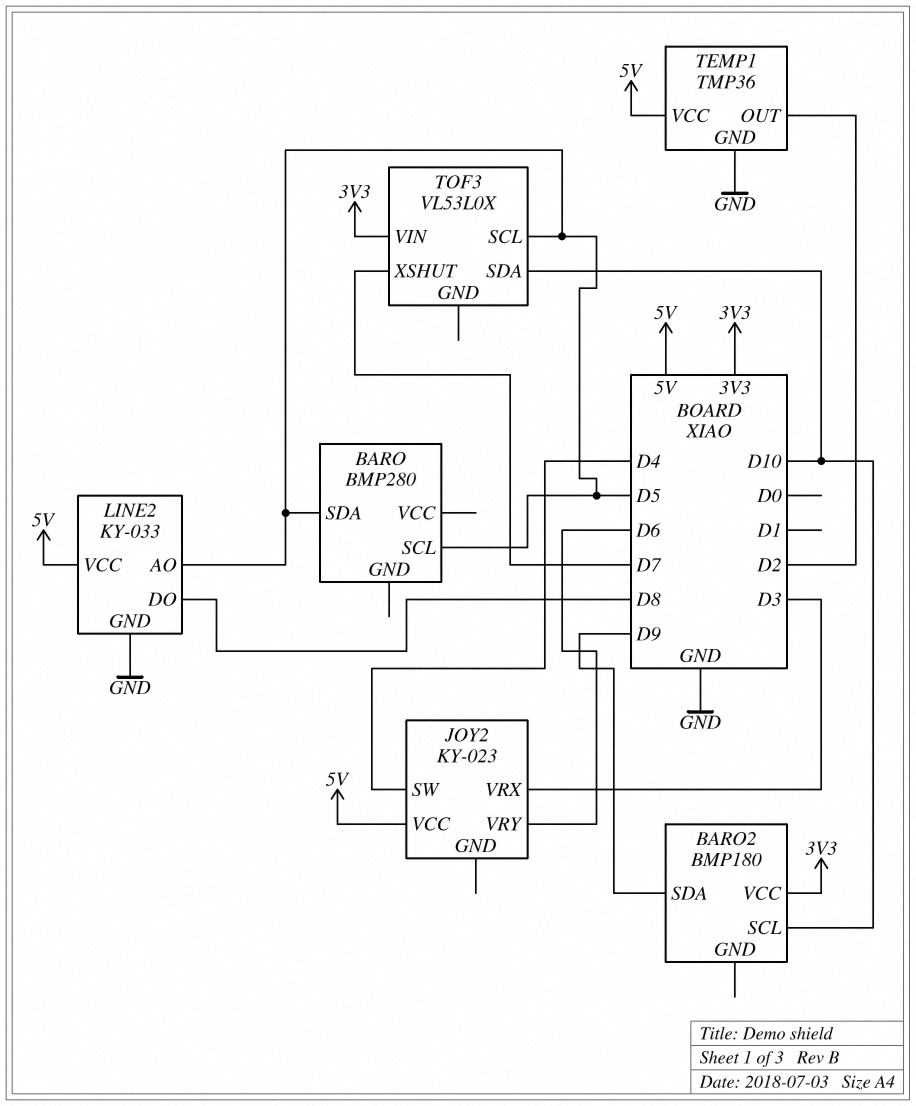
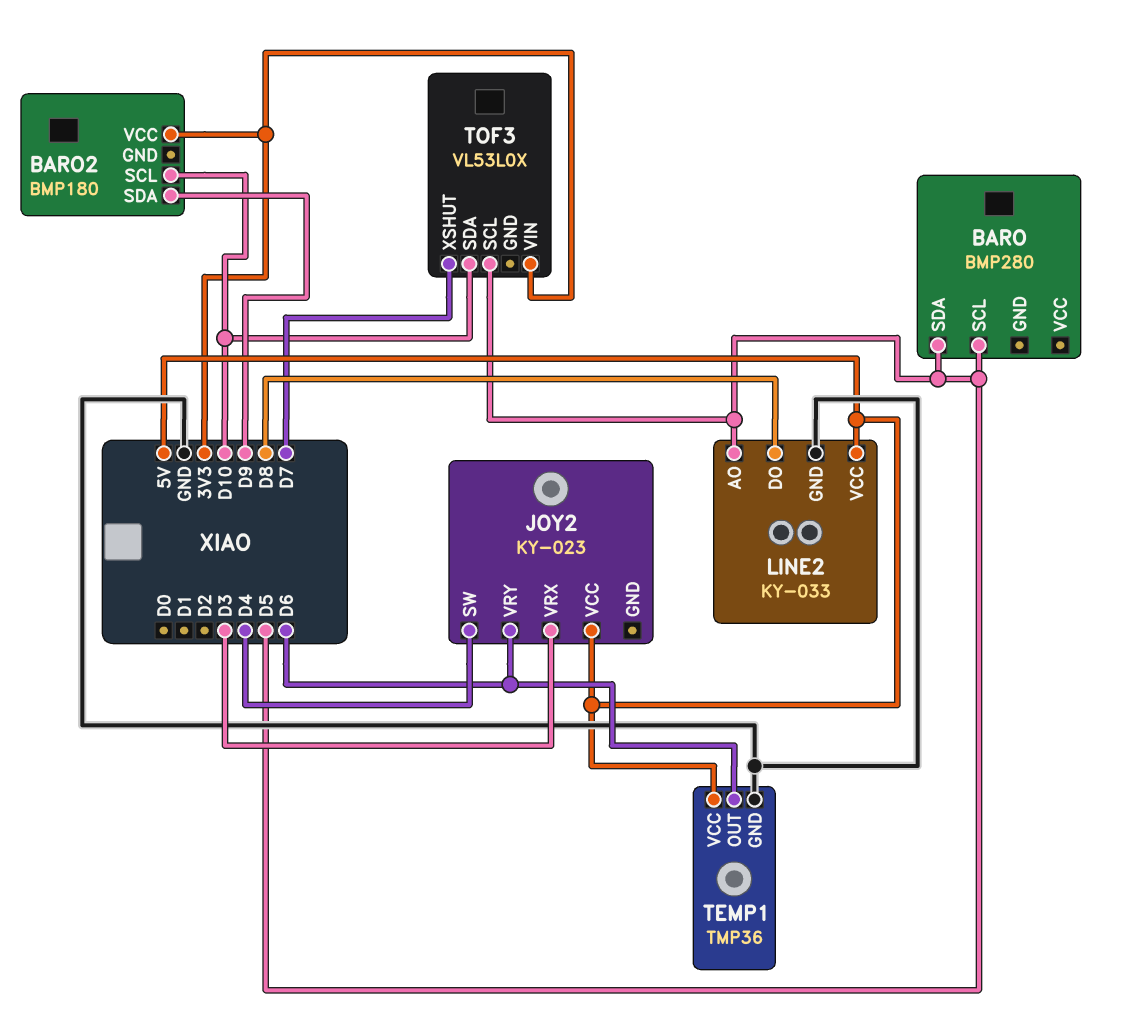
TEMP1 pin OUT: D2 -> D6

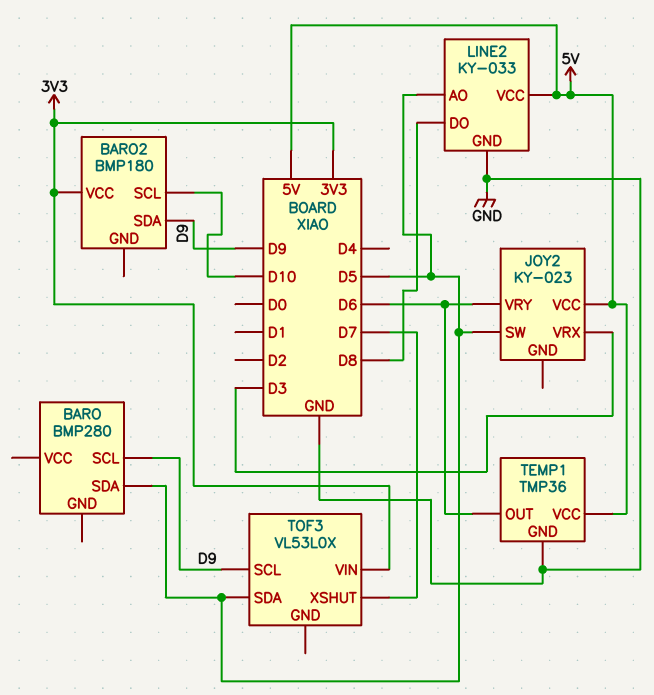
BARO pin SCL: D5 -> D9
JOY2 pin SW: D4 -> D5
TOF3 pin SCL: D5 -> D9
TOF3 pin SDA: D10 -> D5

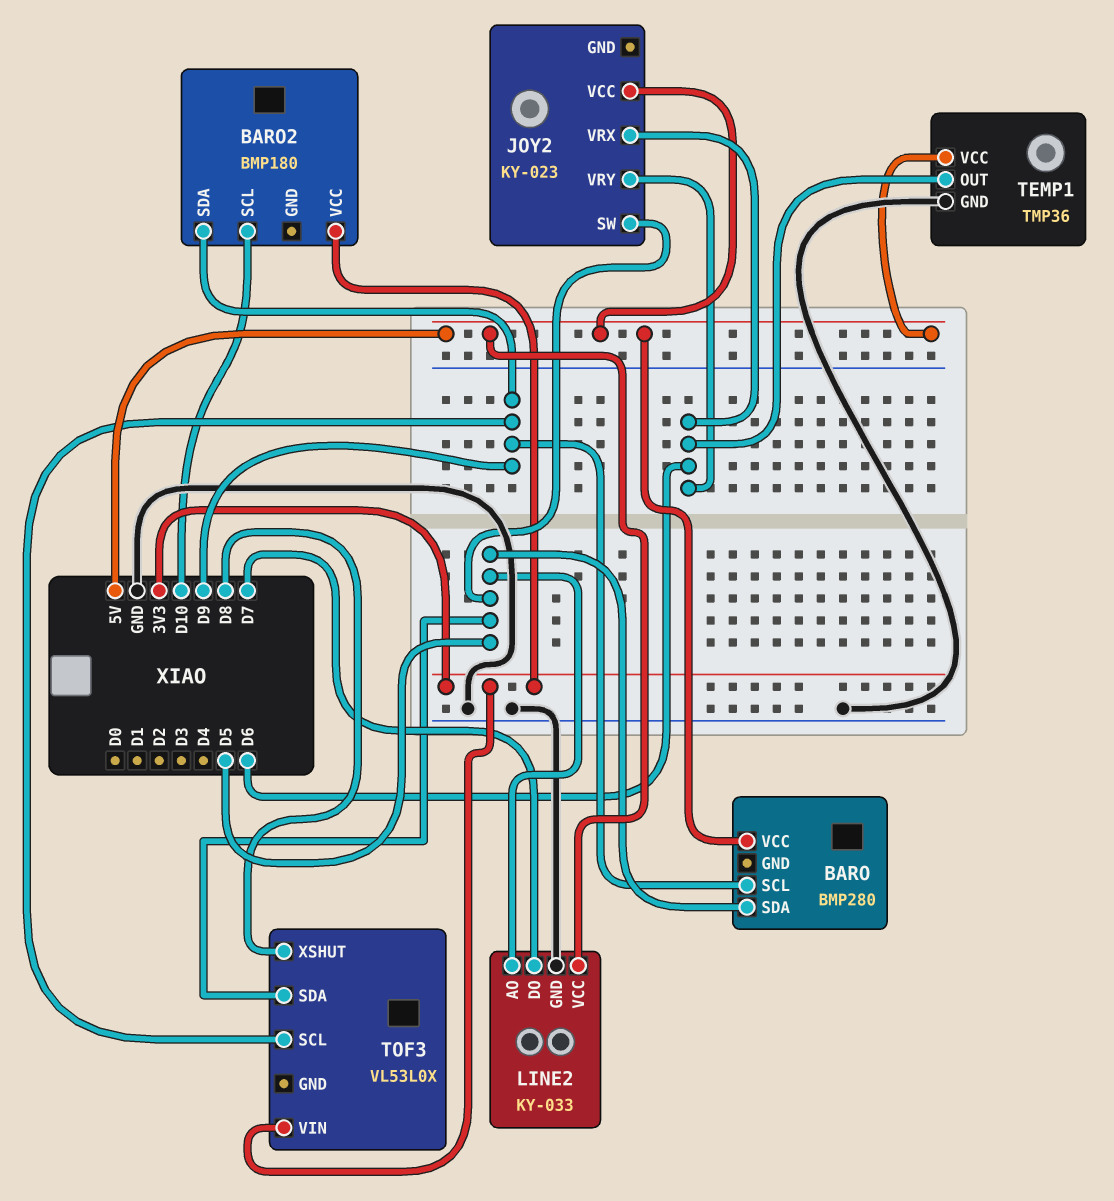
BARO pin VCC: none -> 5V
JOY2 pin VRX: D3 -> D6
LINE2 pin DO: D8 -> D7
TOF3 pin XSHUT: D7 -> D8

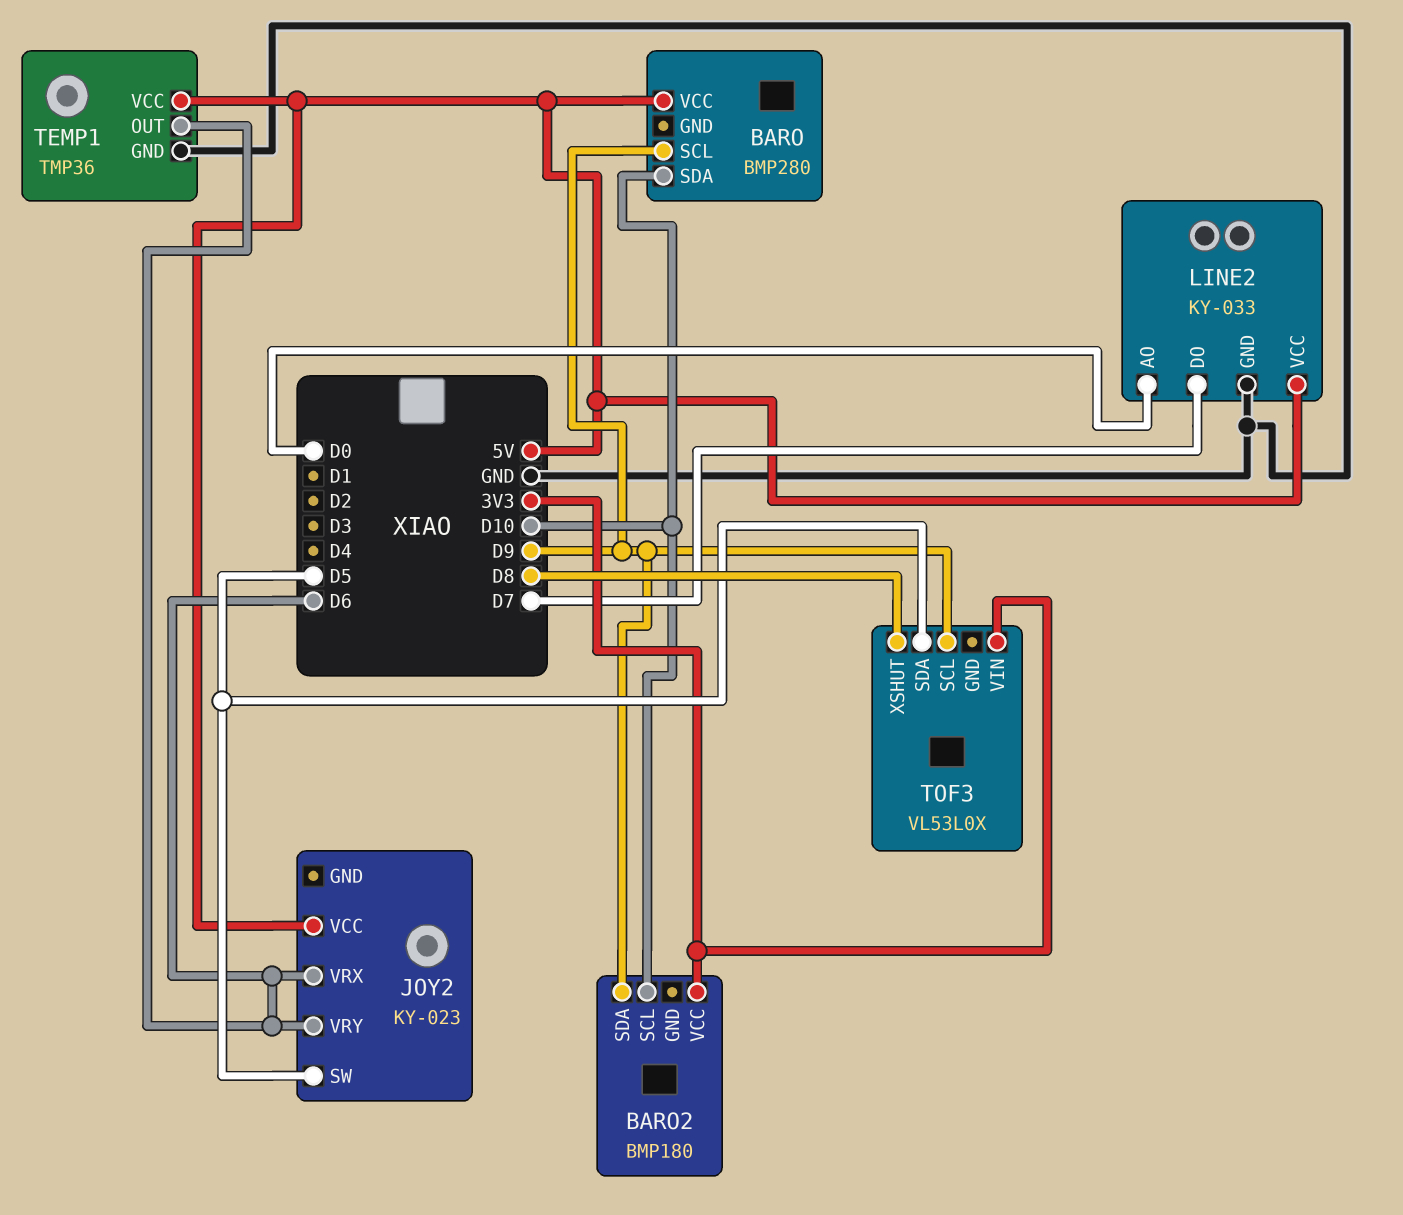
BARO pin SDA: D5 -> D10
LINE2 pin AO: D5 -> D0

